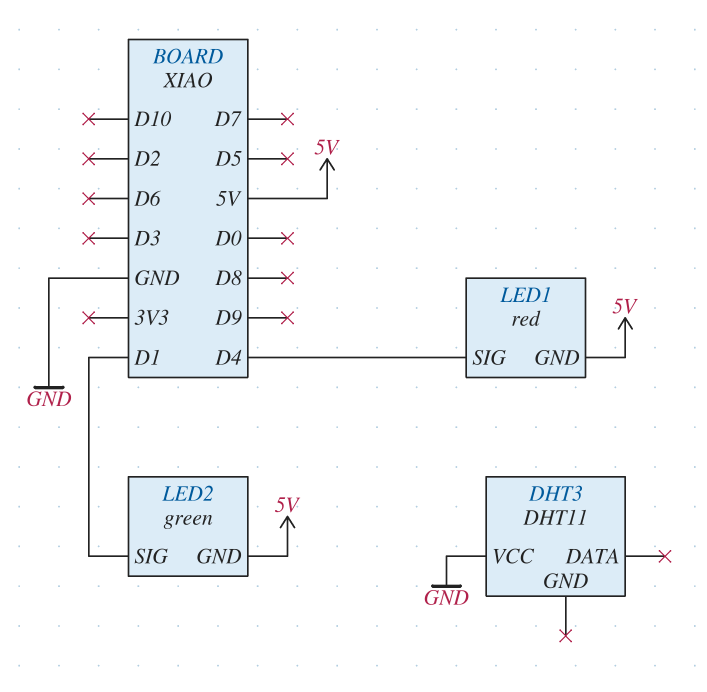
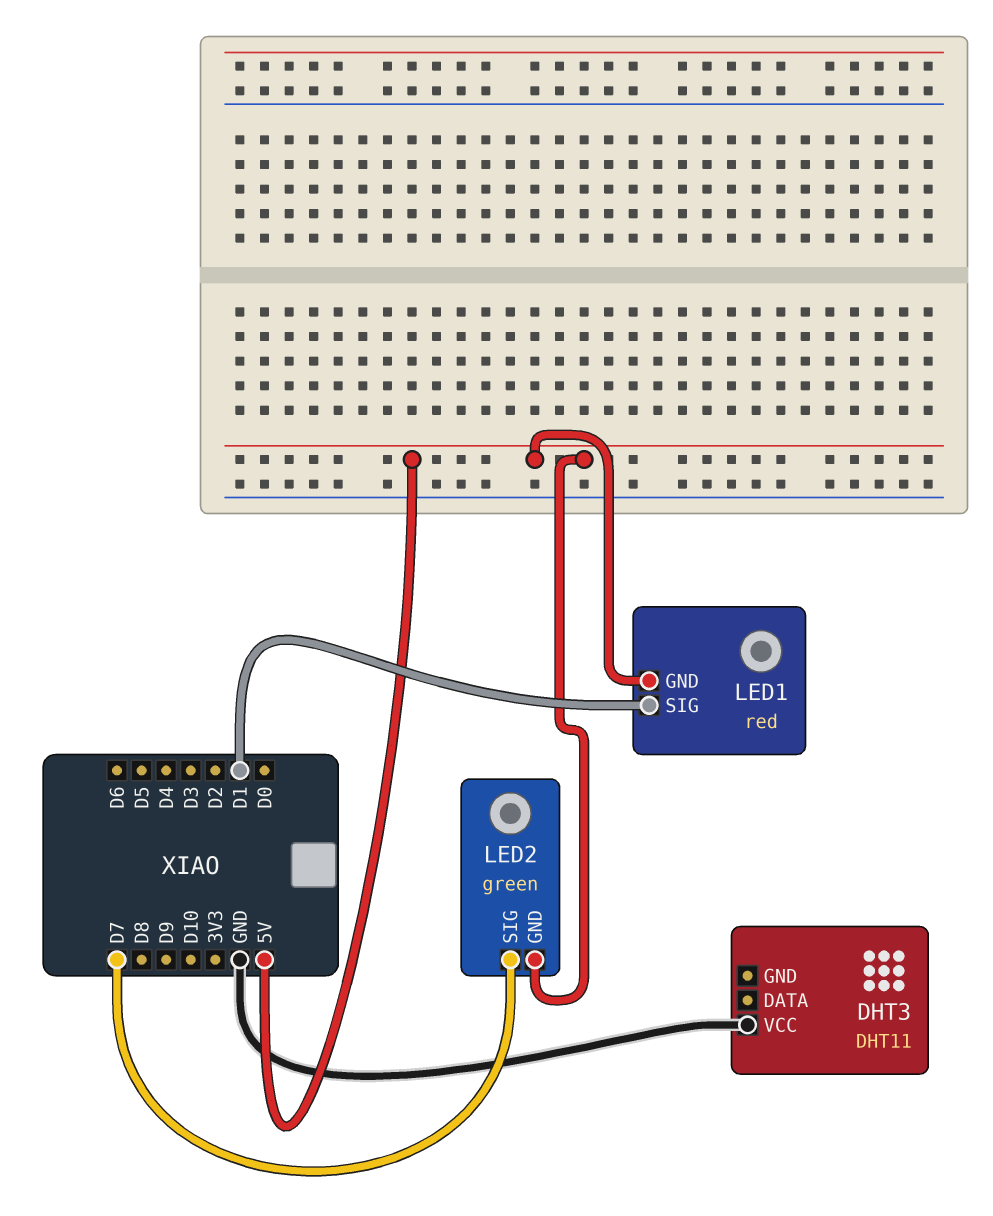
LED1 pin SIG: D4 -> D1
LED2 pin SIG: D1 -> D7

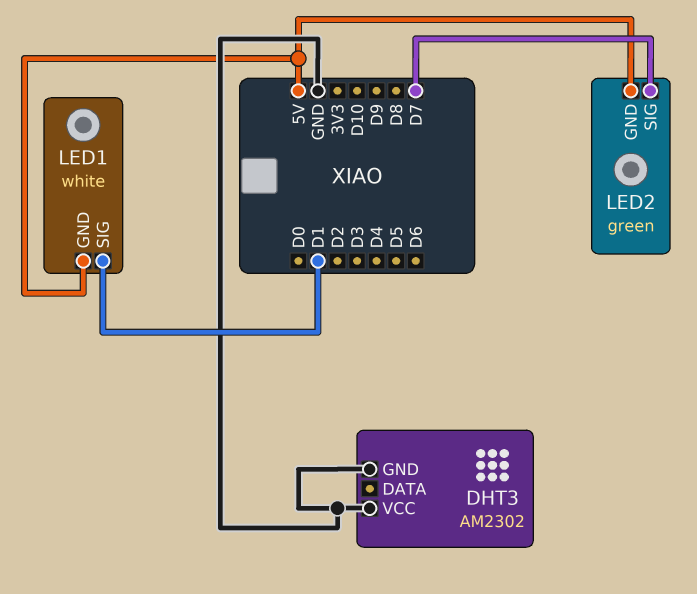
DHT3: DHT11 -> AM2302
DHT3 pin GND: none -> GND
LED1: red -> white

